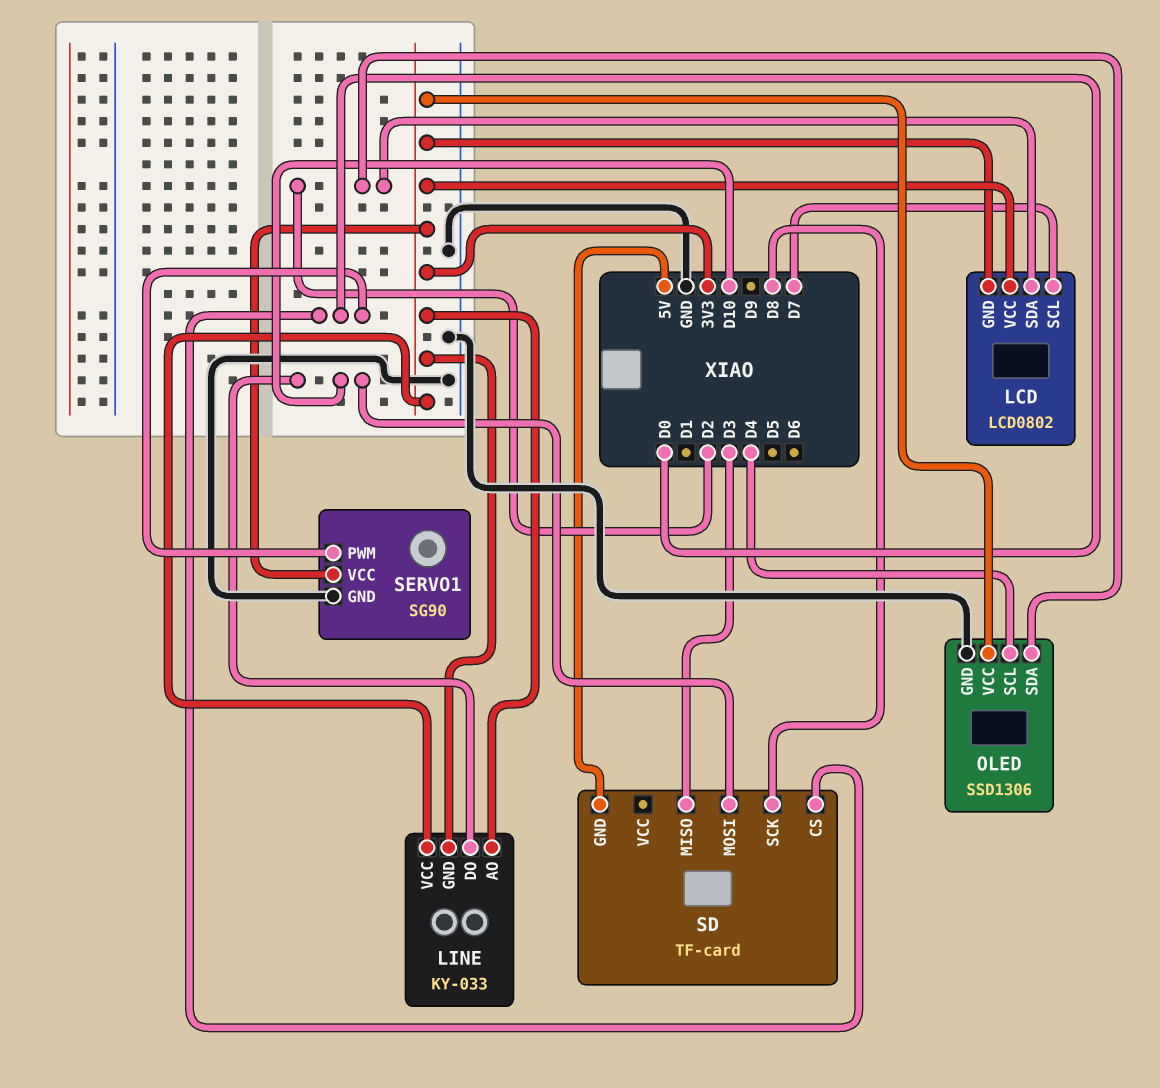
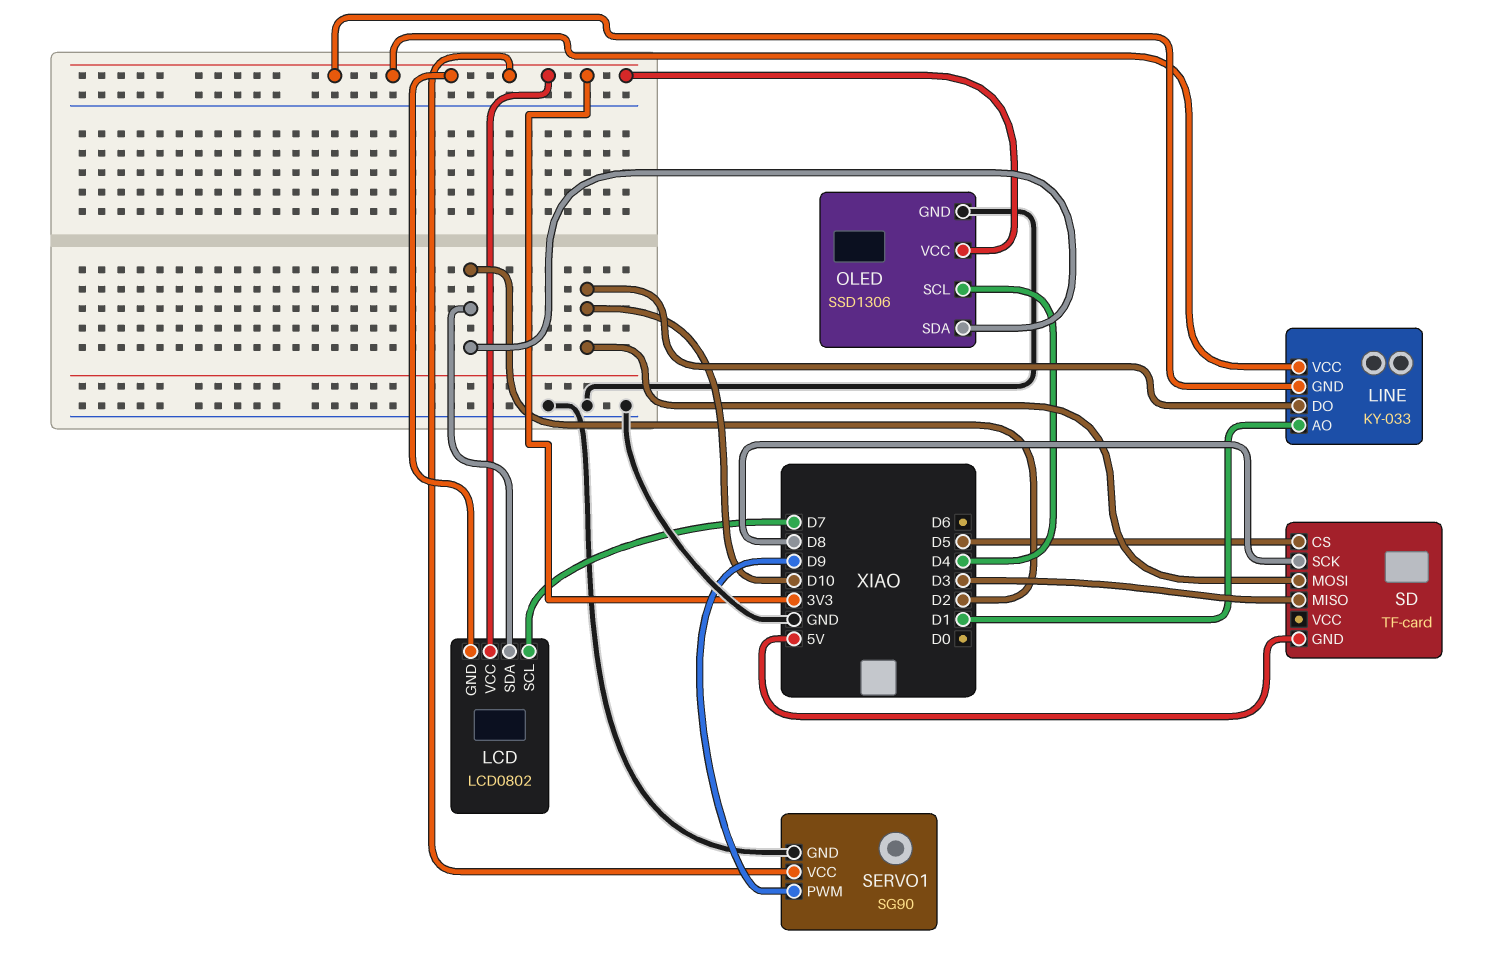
LINE pin AO: 3V3 -> D1
SD pin CS: D0 -> D5
SERVO1 pin PWM: D0 -> D9

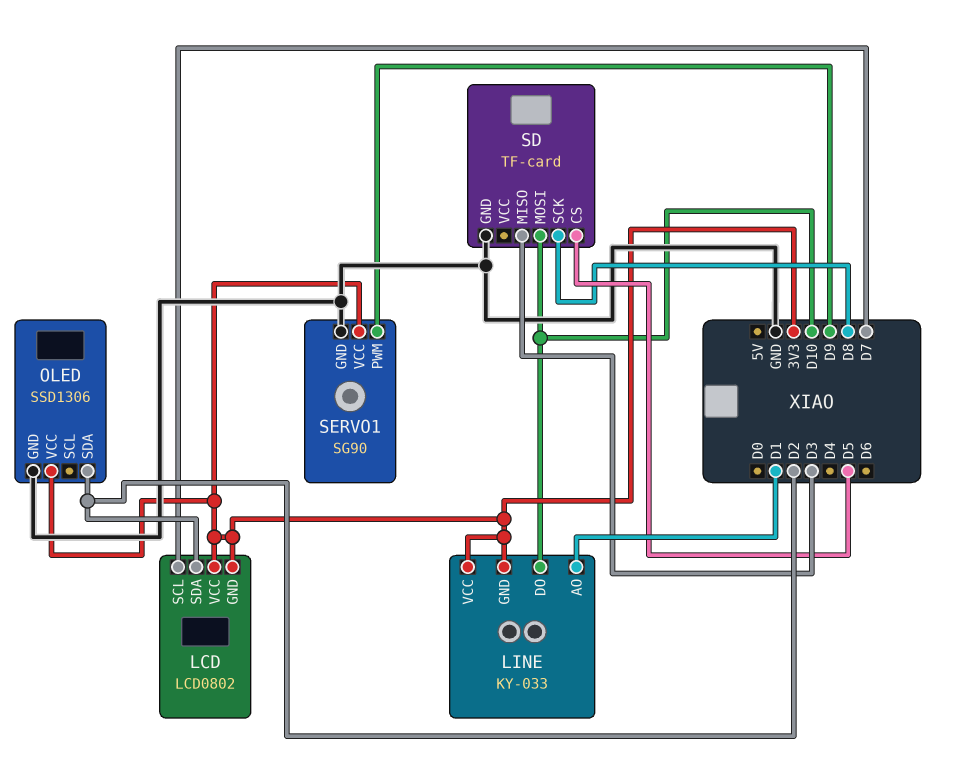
OLED pin SCL: D4 -> none
SD pin GND: 5V -> GND

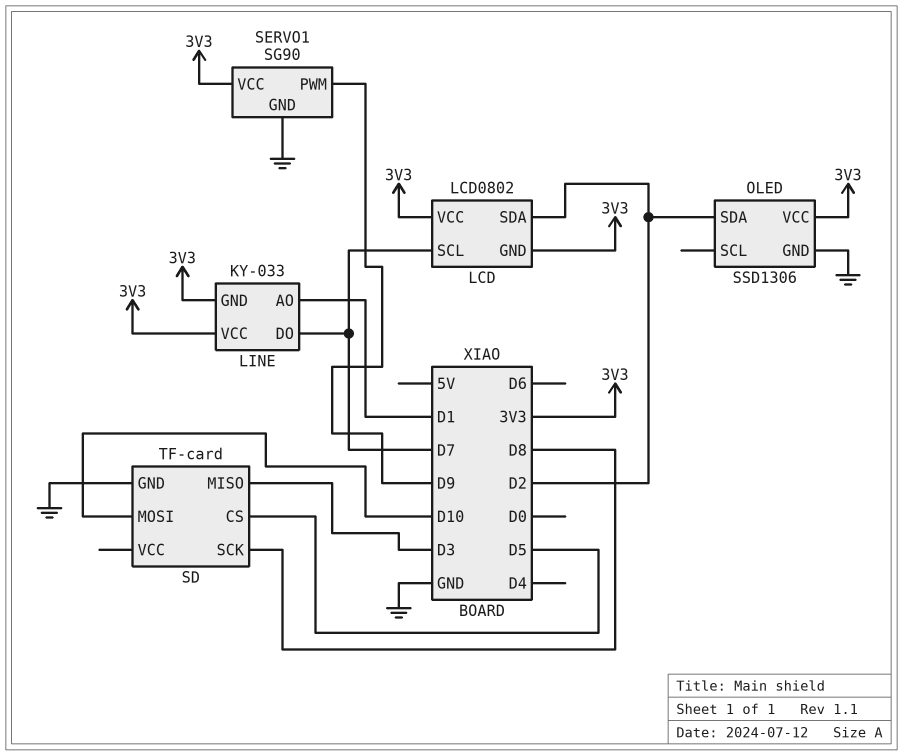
LINE pin DO: D10 -> D7

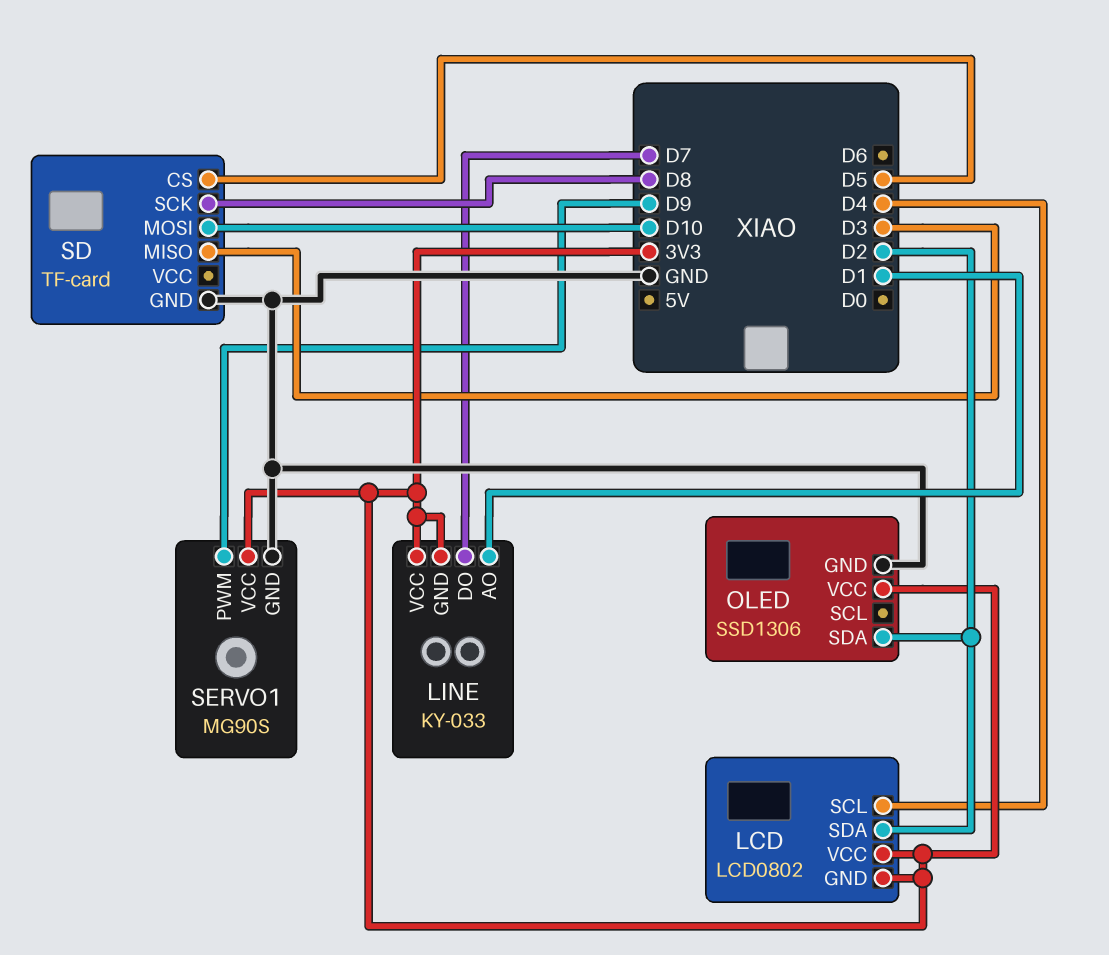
LCD pin SCL: D7 -> D4
SERVO1: SG90 -> MG90S

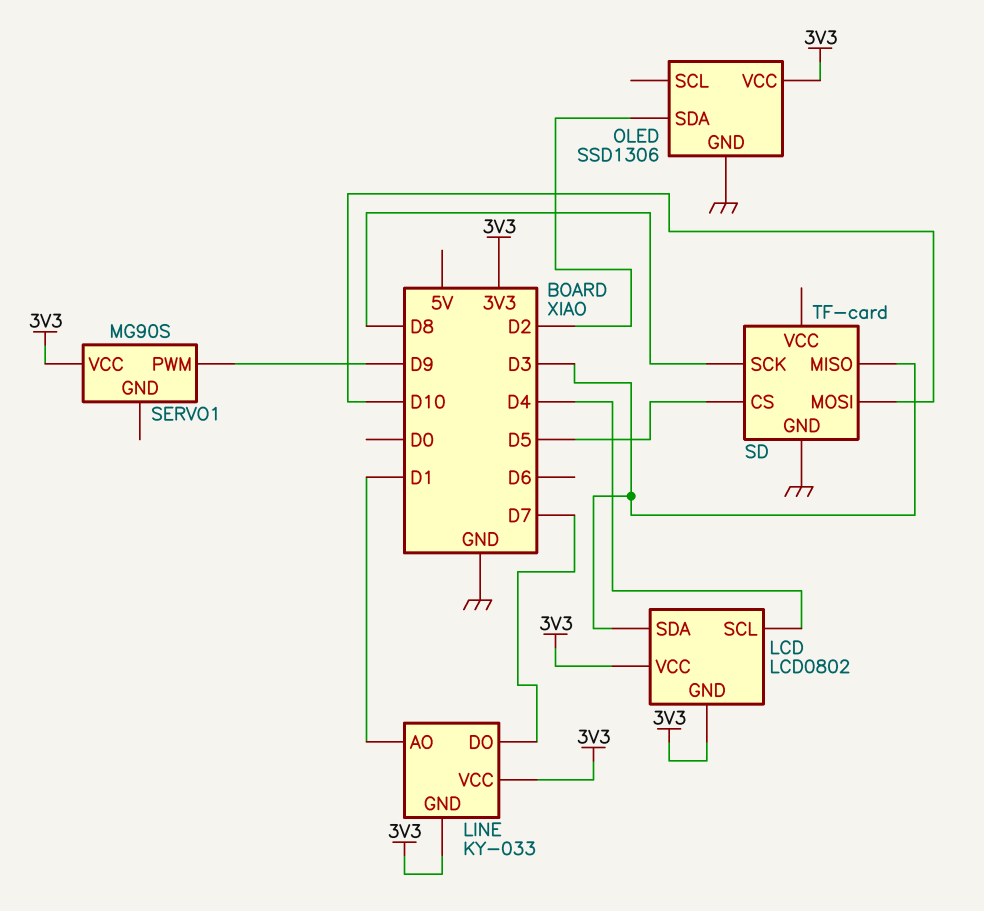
LCD pin SDA: D2 -> D3
SERVO1 pin GND: GND -> none

